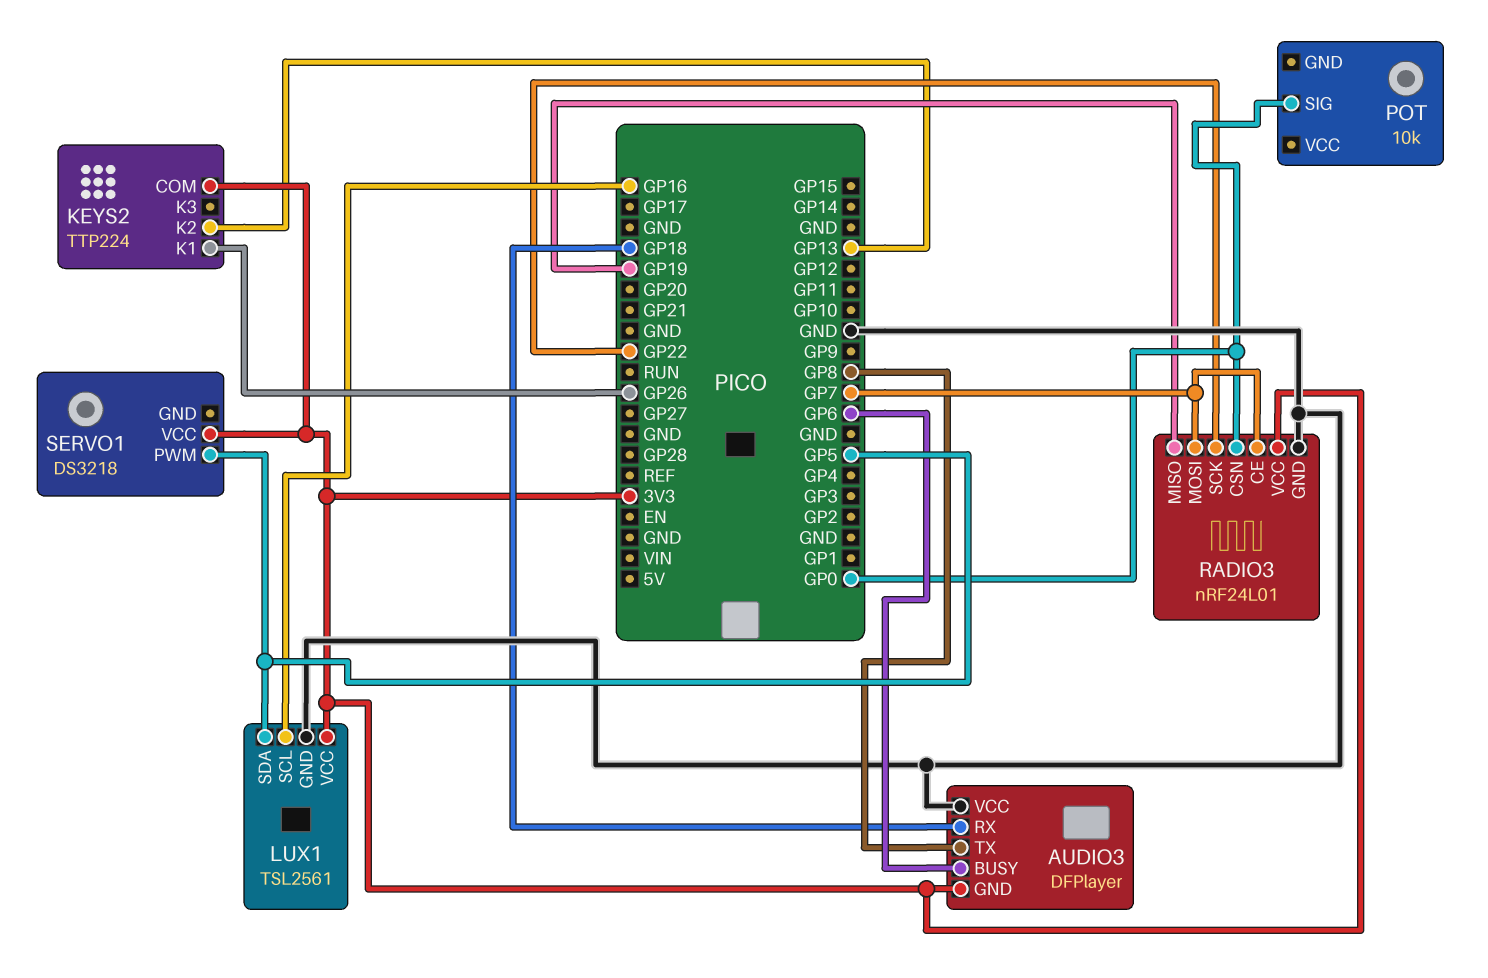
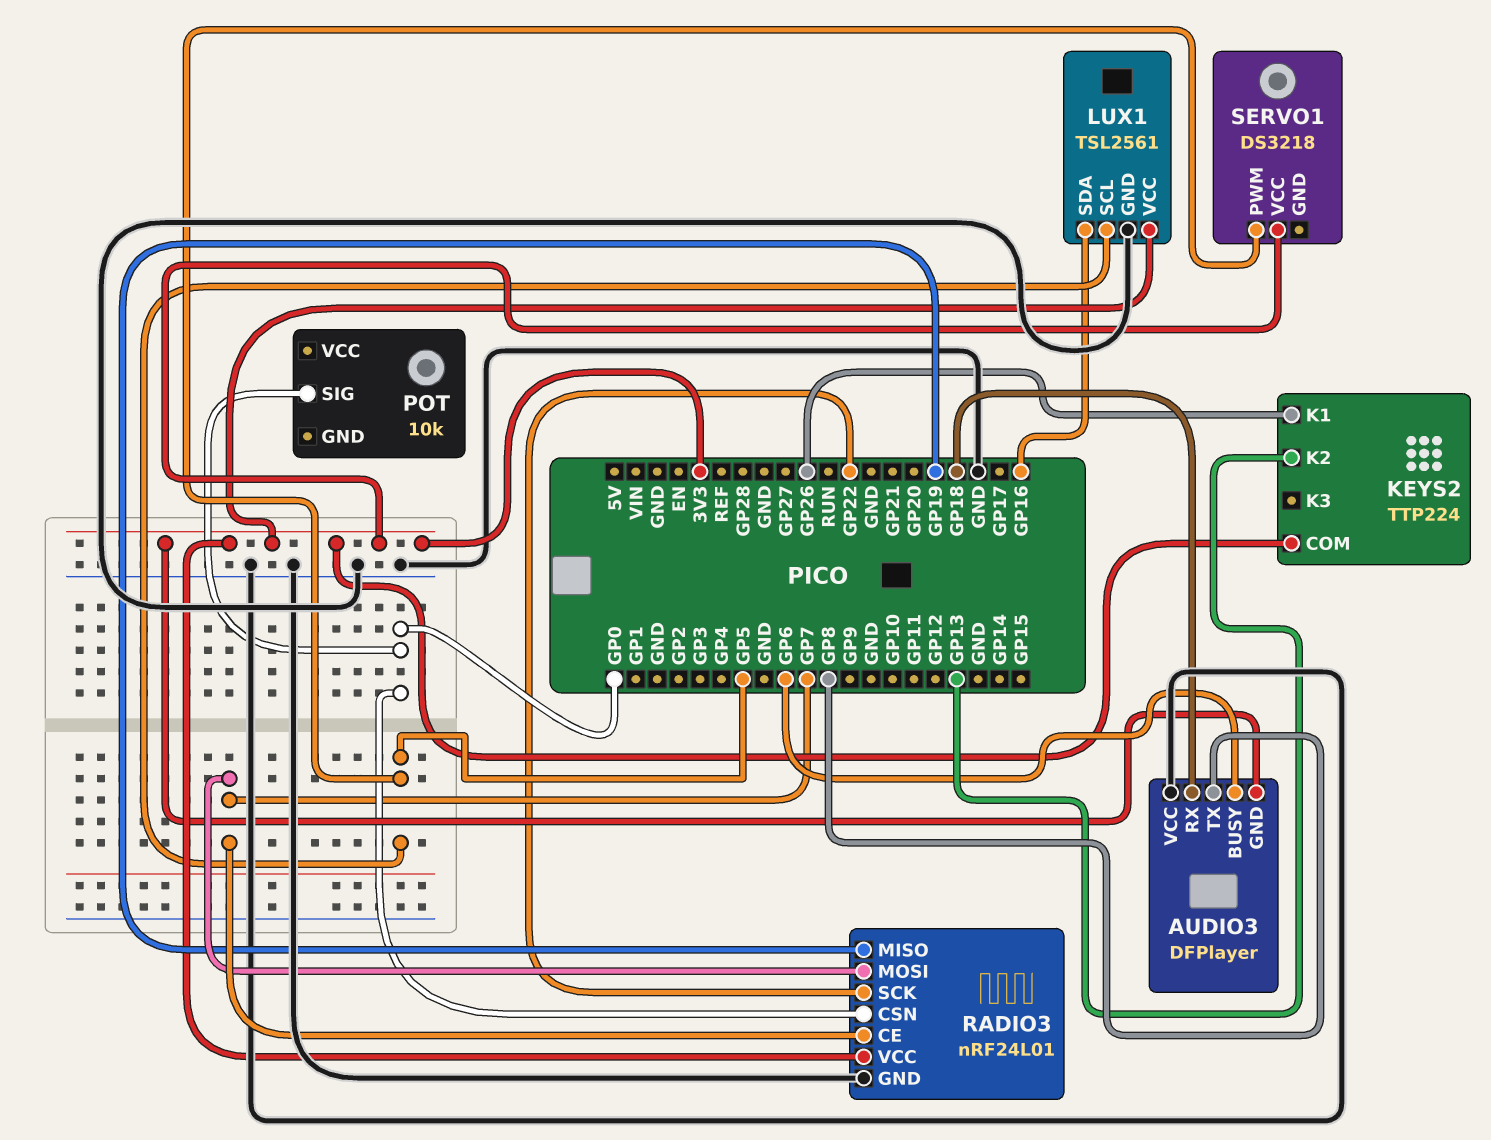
LUX1 pin SCL: GP16 -> GP5
LUX1 pin SDA: GP5 -> GP16

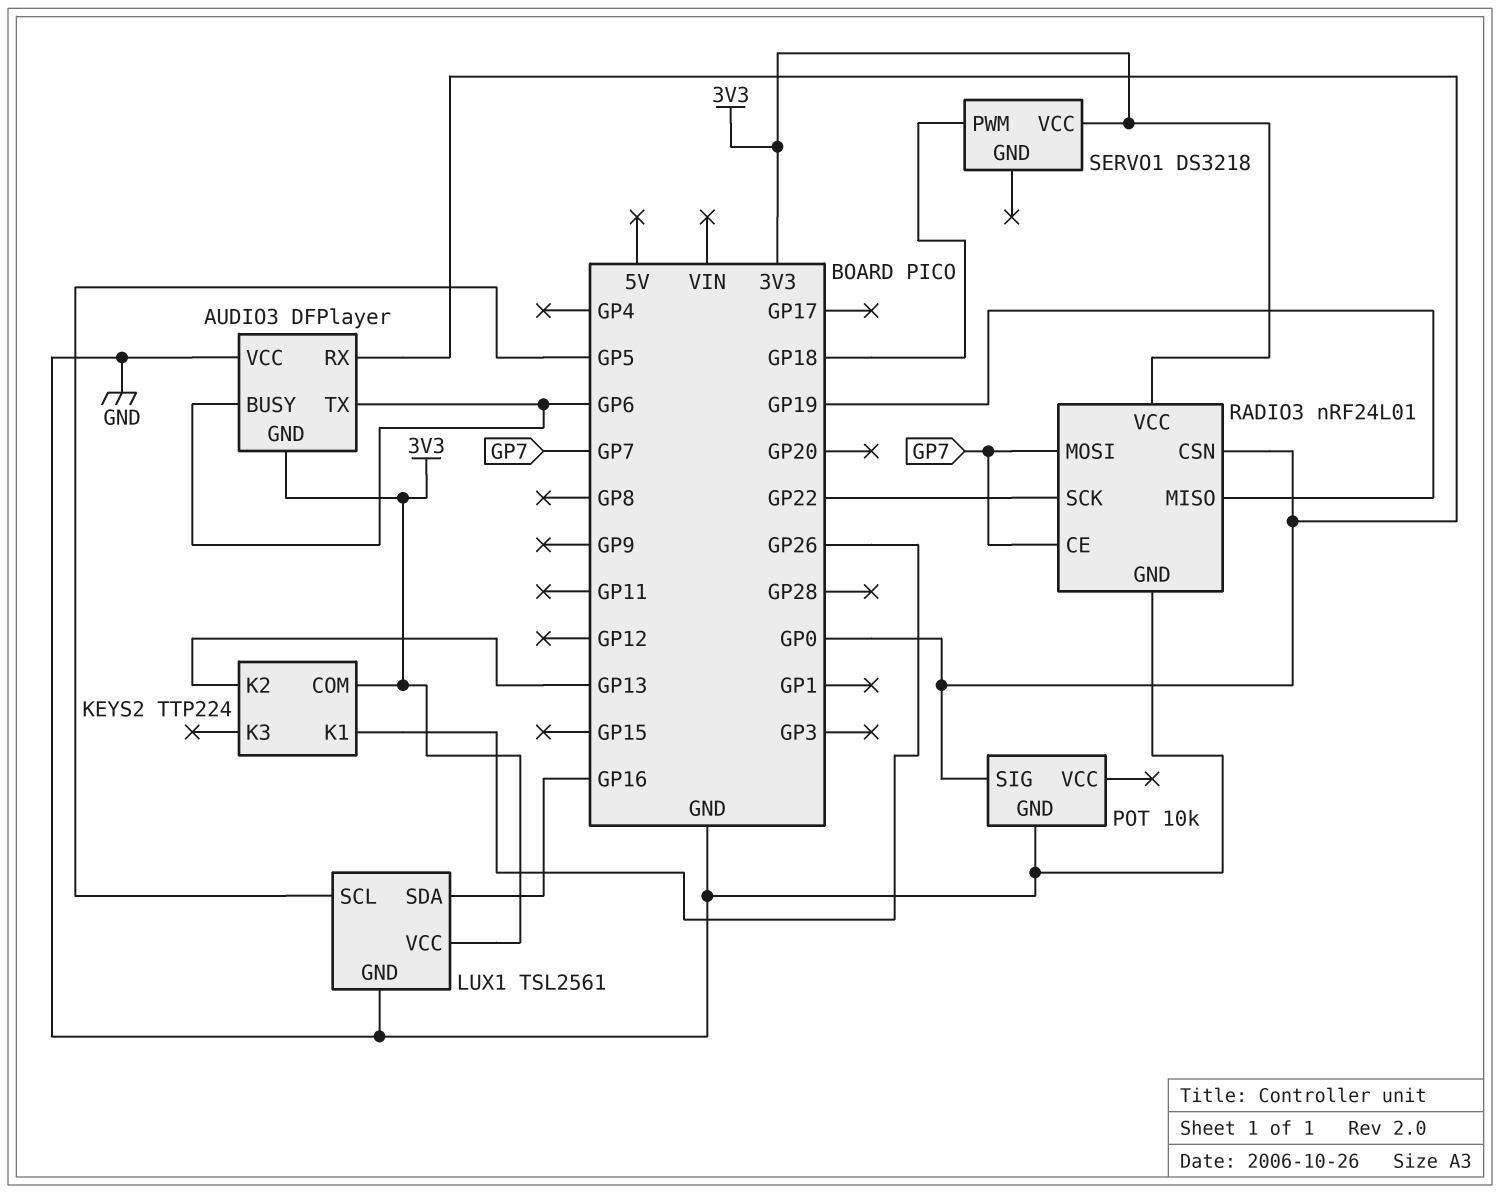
AUDIO3 pin RX: GP18 -> GP0
AUDIO3 pin TX: GP8 -> GP6
POT pin GND: none -> GND
SERVO1 pin PWM: GP5 -> GP18

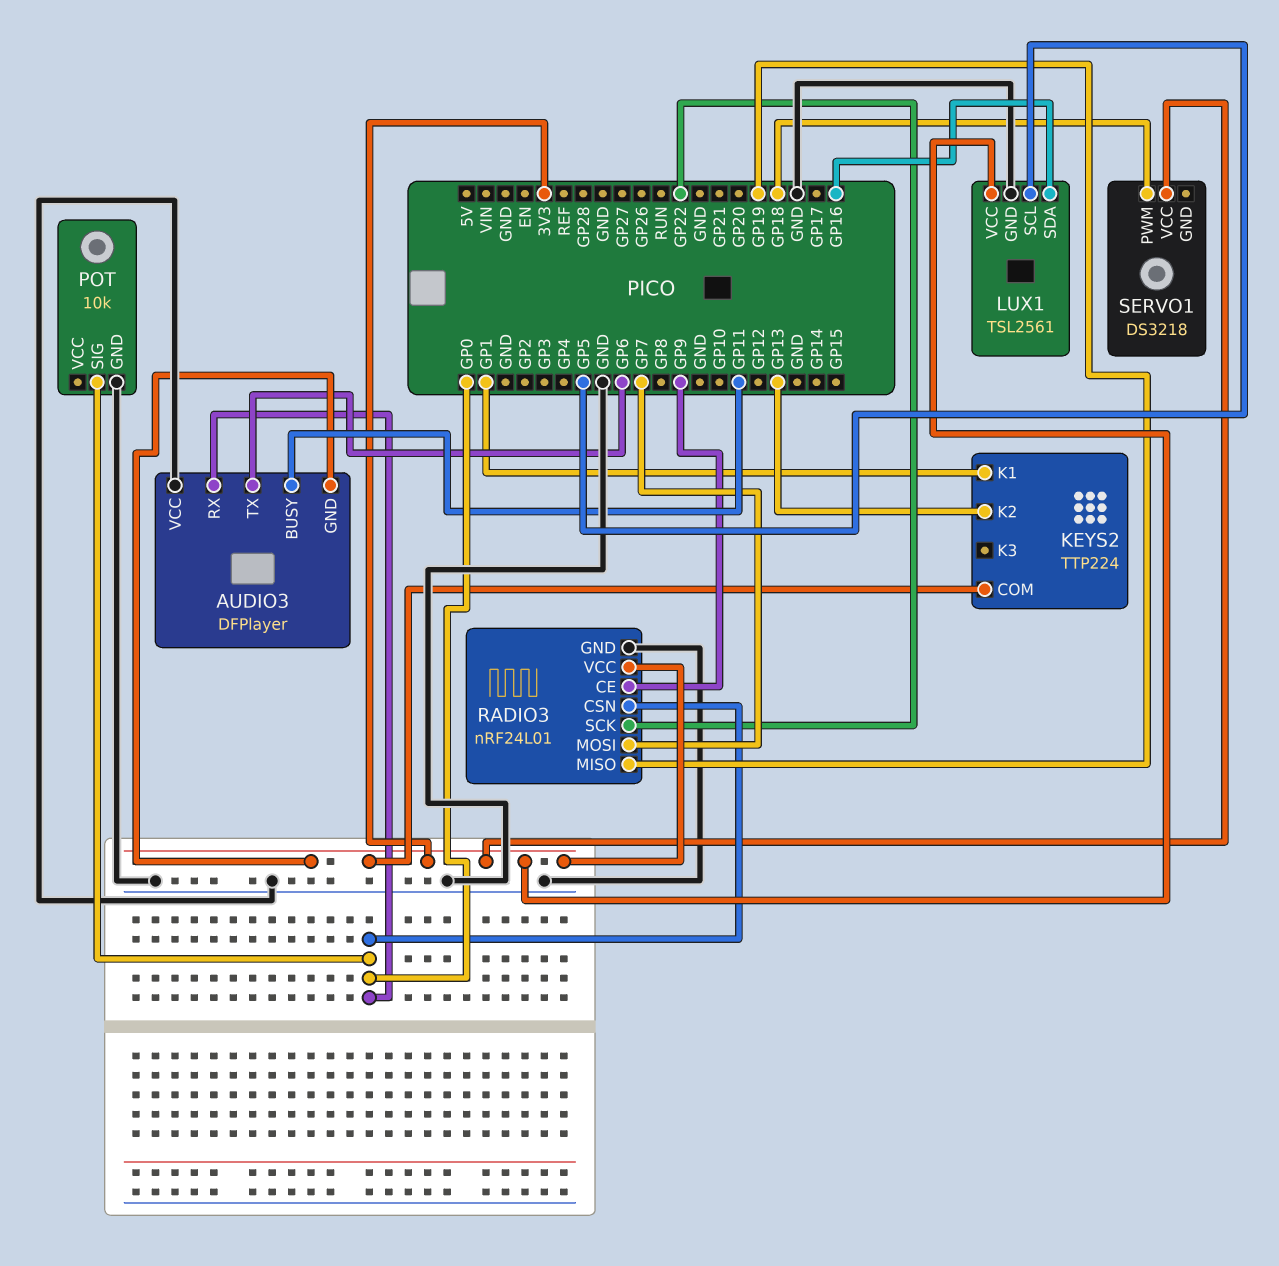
AUDIO3 pin BUSY: GP6 -> GP11
KEYS2 pin K1: GP26 -> GP1
RADIO3 pin CE: GP7 -> GP9

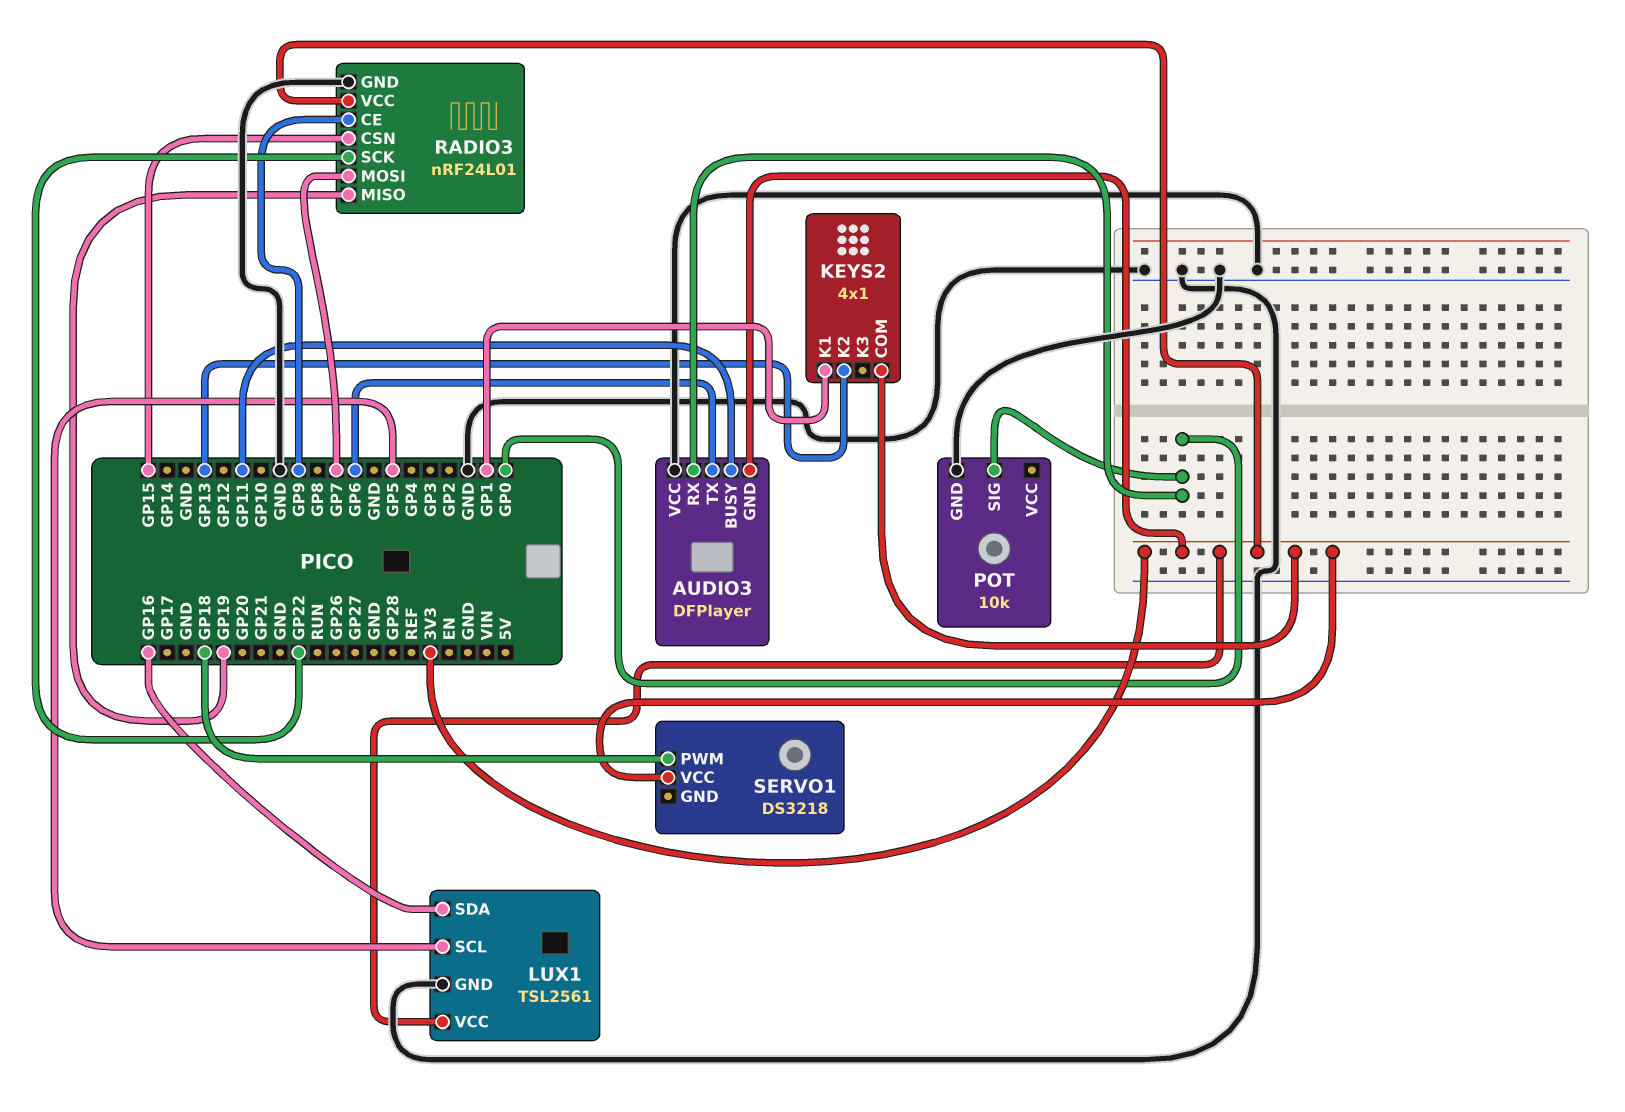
KEYS2: TTP224 -> 4x1
RADIO3 pin CSN: GP0 -> GP15

